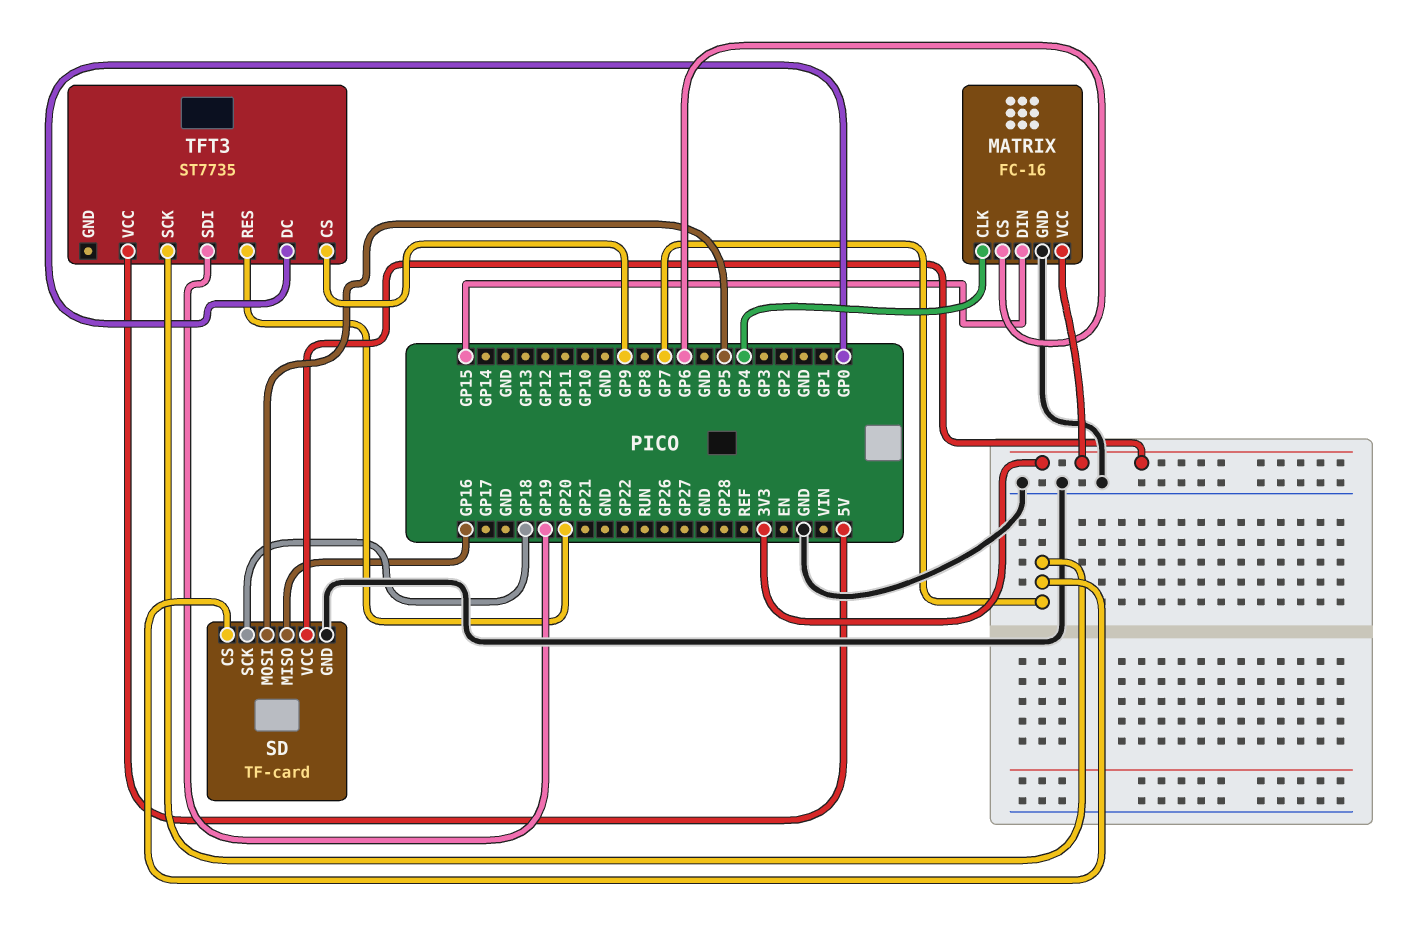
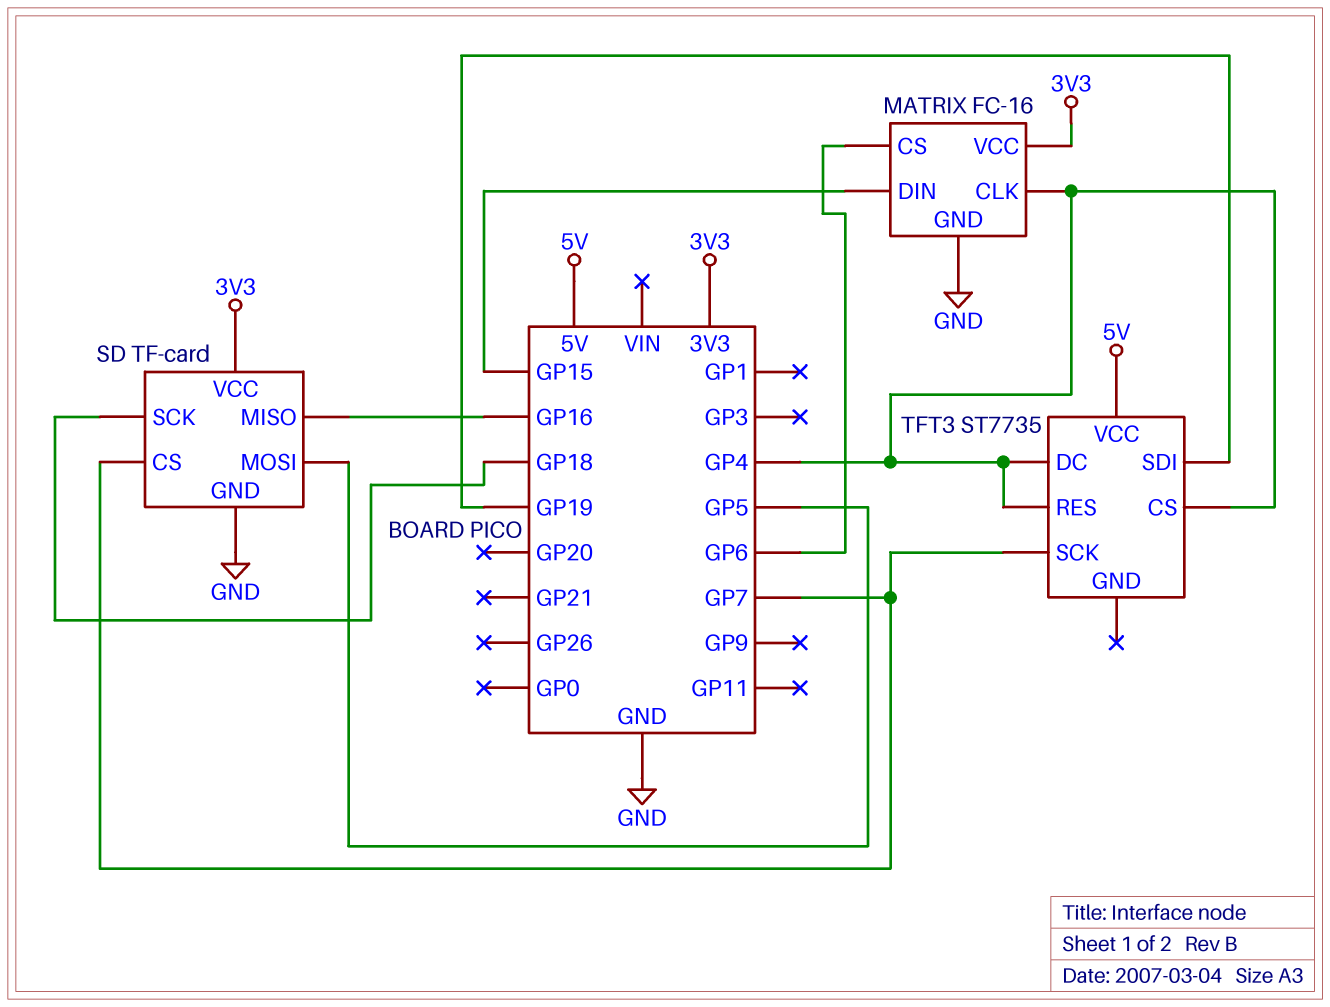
TFT3 pin CS: GP9 -> GP4
TFT3 pin DC: GP0 -> GP4
TFT3 pin RES: GP20 -> GP4

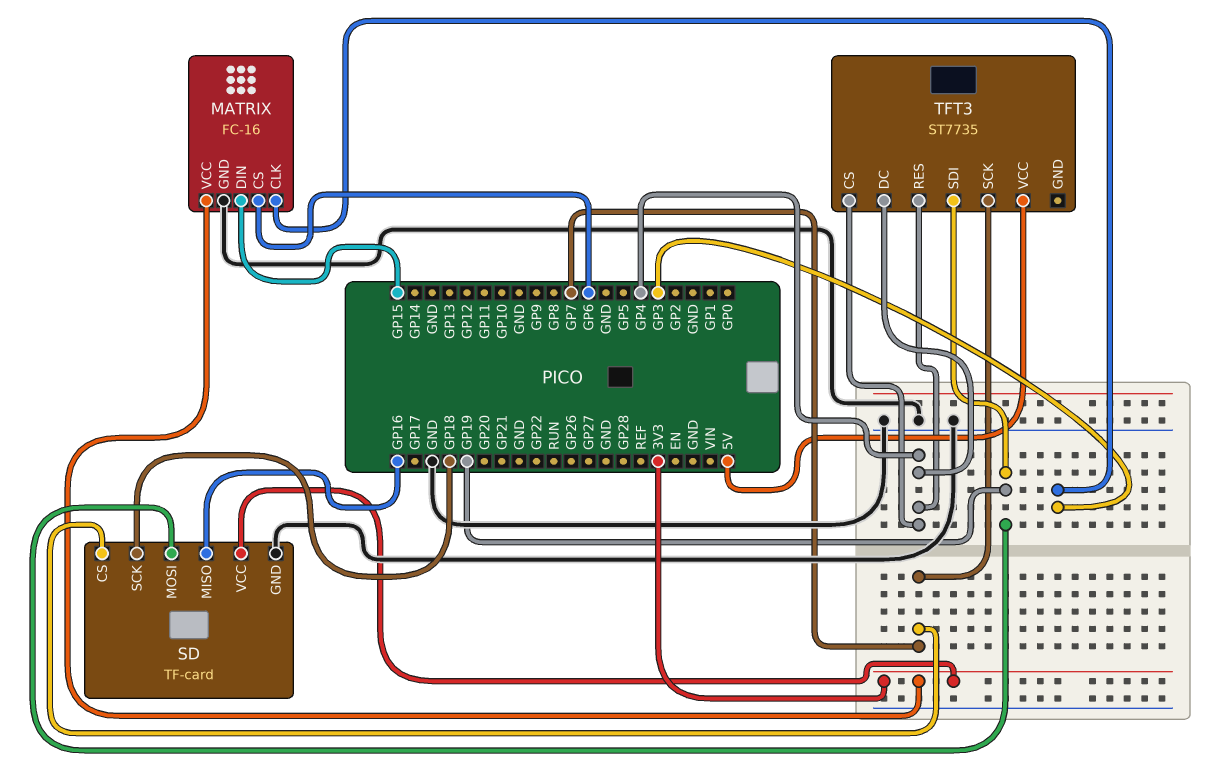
MATRIX pin CLK: GP4 -> GP3
SD pin MOSI: GP5 -> GP19

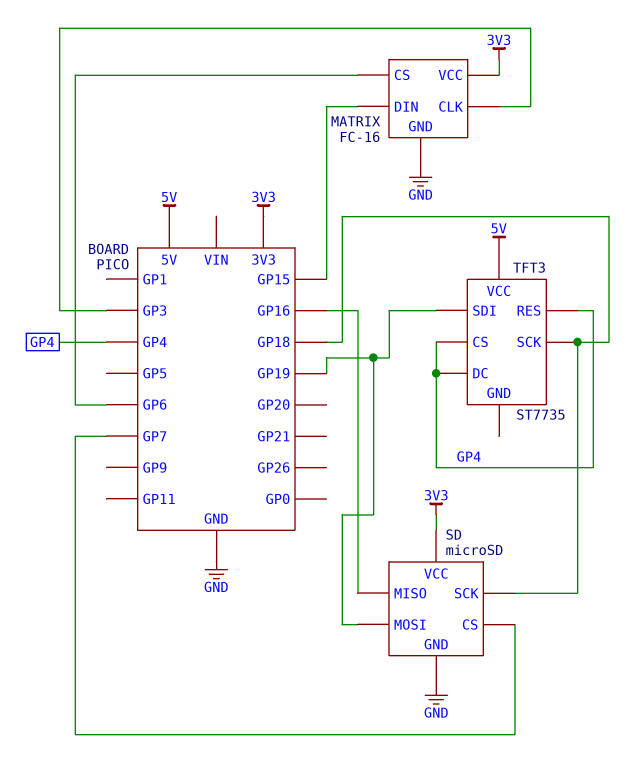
SD: TF-card -> microSD
TFT3 pin SCK: GP7 -> GP18

